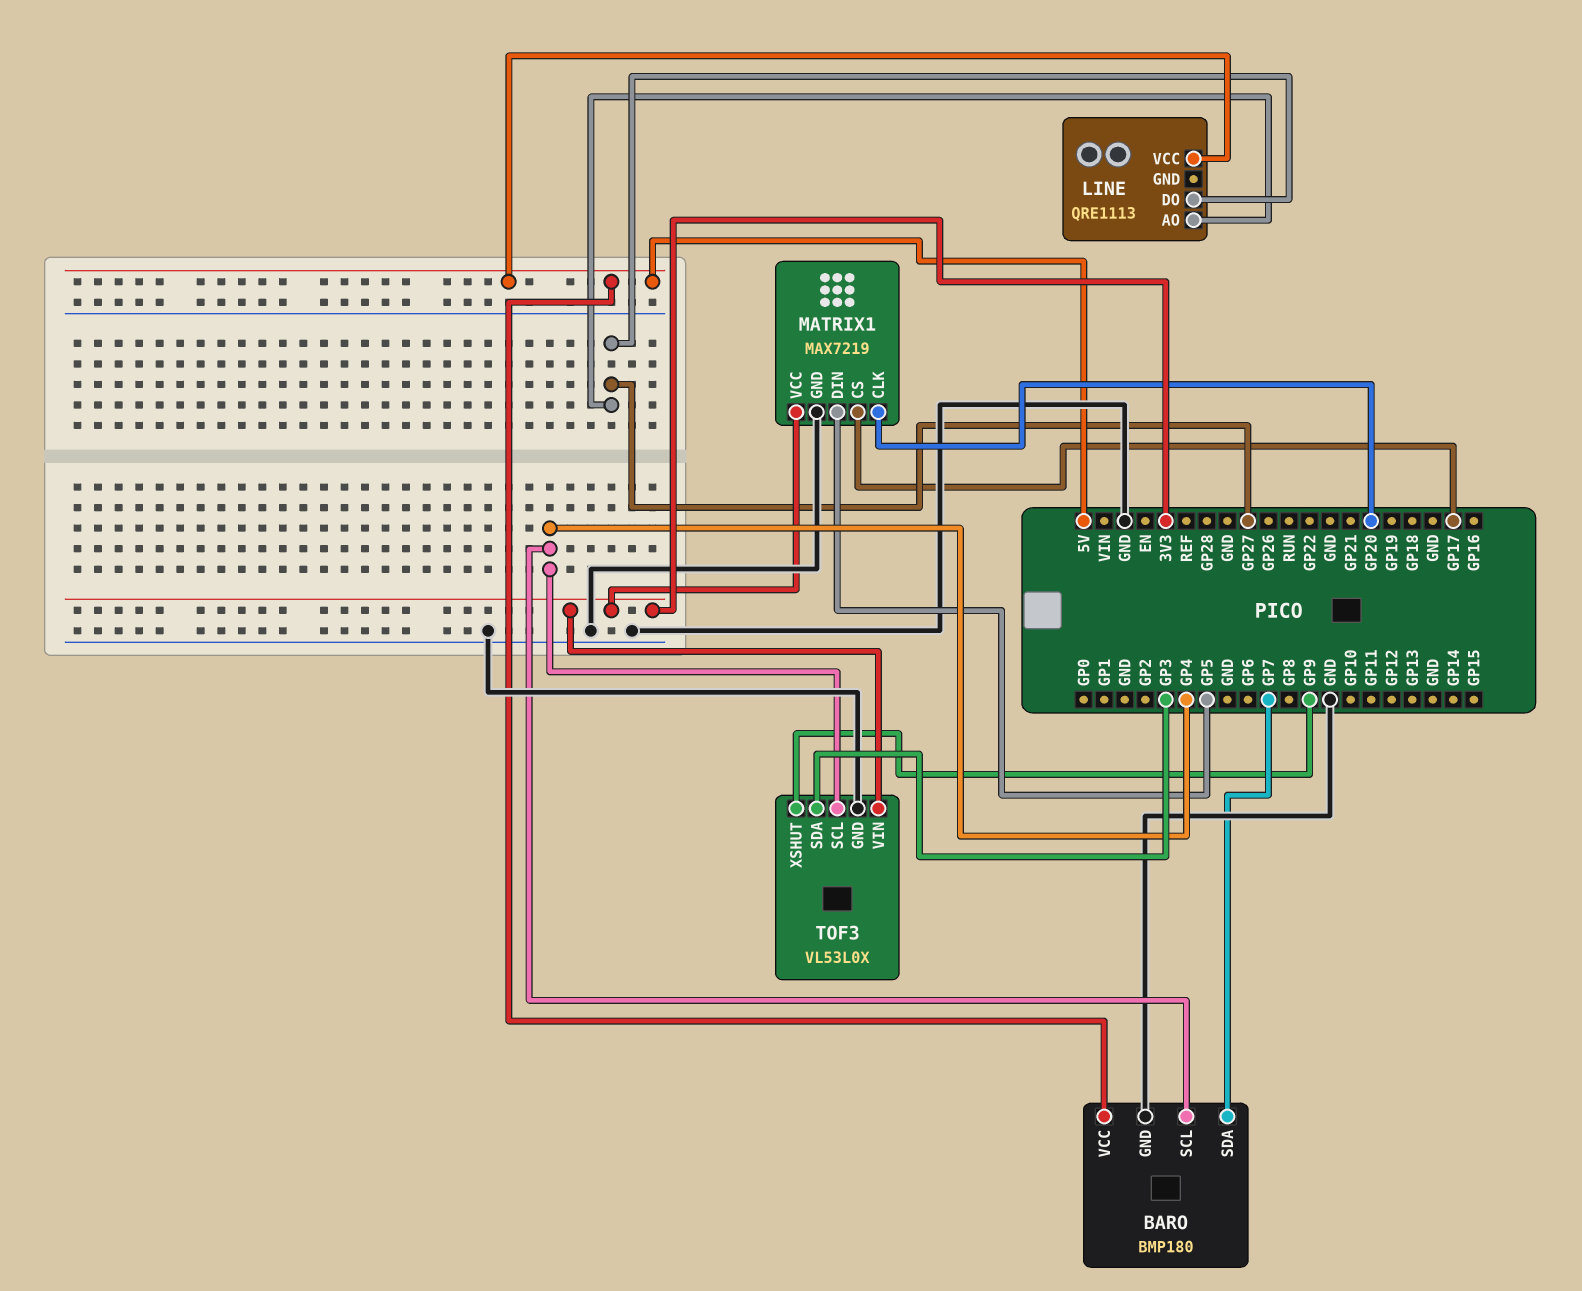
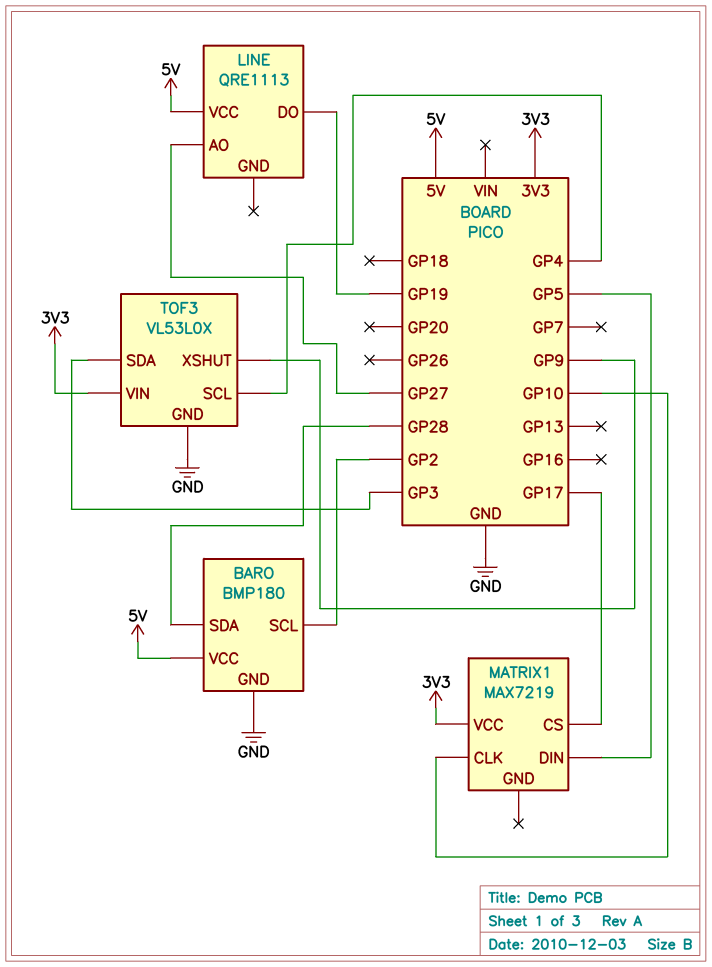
BARO pin SCL: GP4 -> GP2
BARO pin SDA: GP7 -> GP28
LINE pin DO: GP27 -> GP19
MATRIX1 pin CLK: GP20 -> GP10
MATRIX1 pin GND: GND -> none

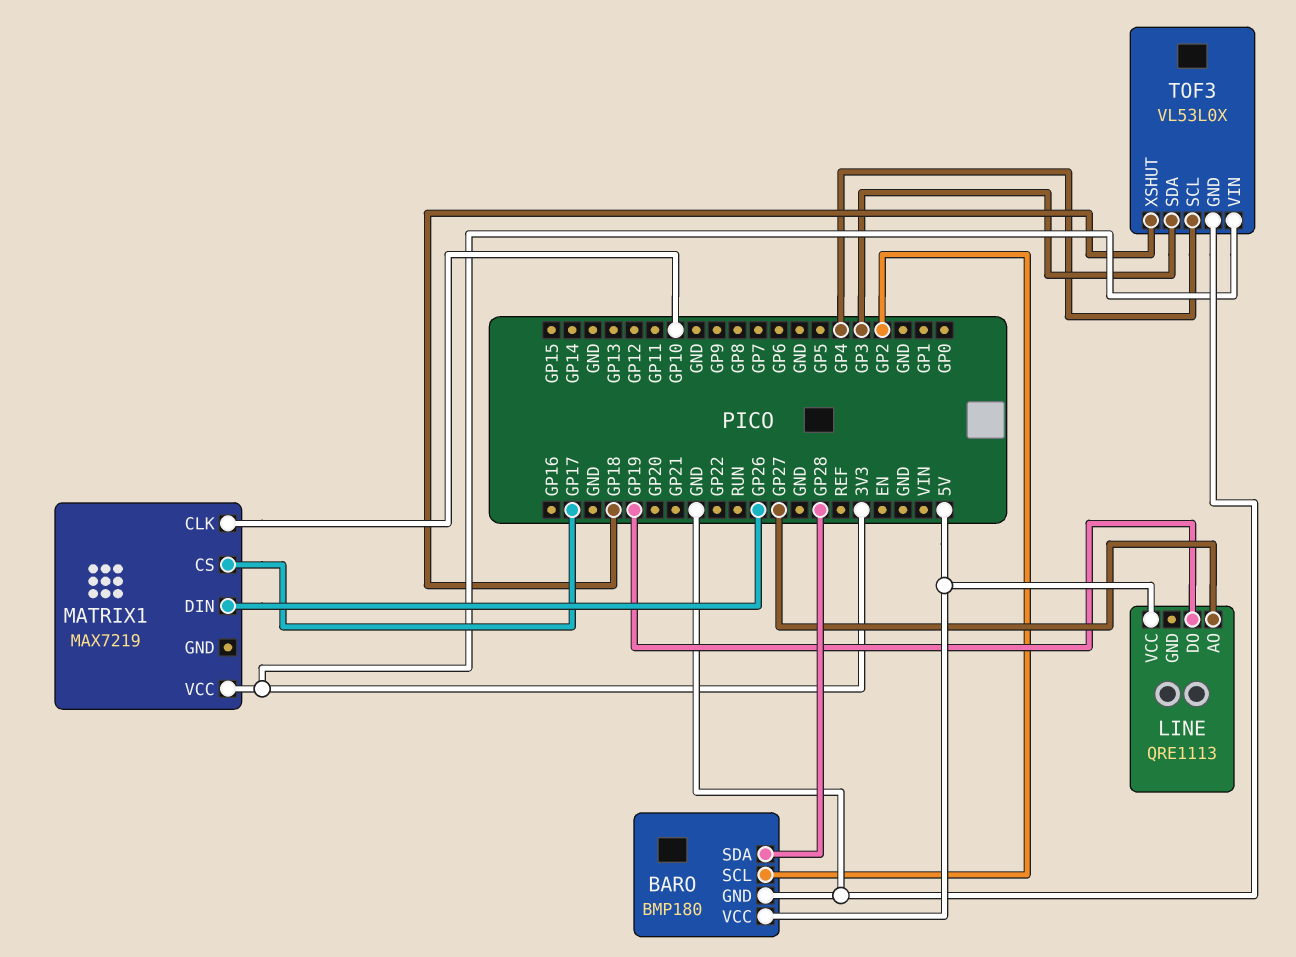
MATRIX1 pin DIN: GP5 -> GP26
TOF3 pin XSHUT: GP9 -> GP18

